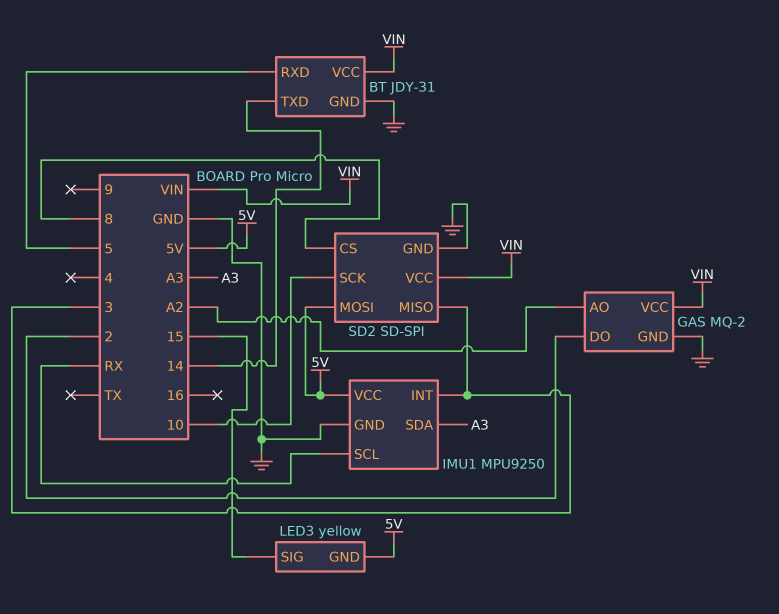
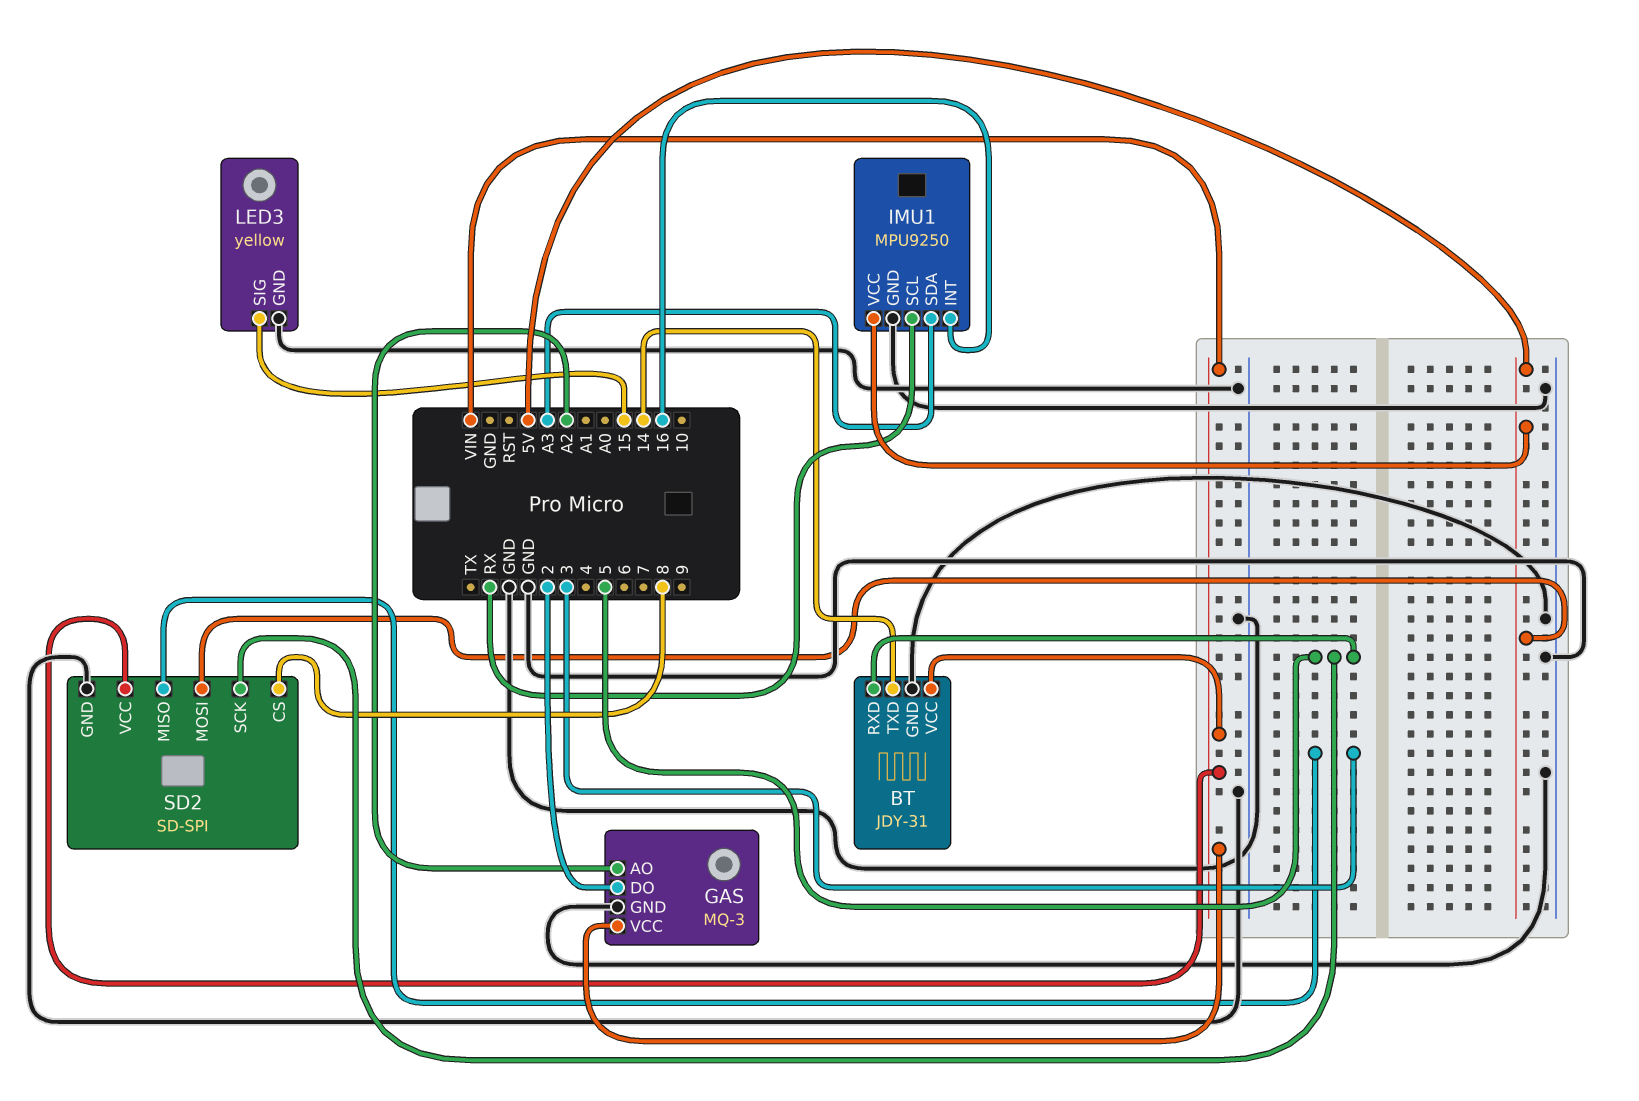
GAS: MQ-2 -> MQ-3
IMU1 pin INT: 3 -> 16
LED3 pin GND: 5V -> GND
SD2 pin SCK: 10 -> 5

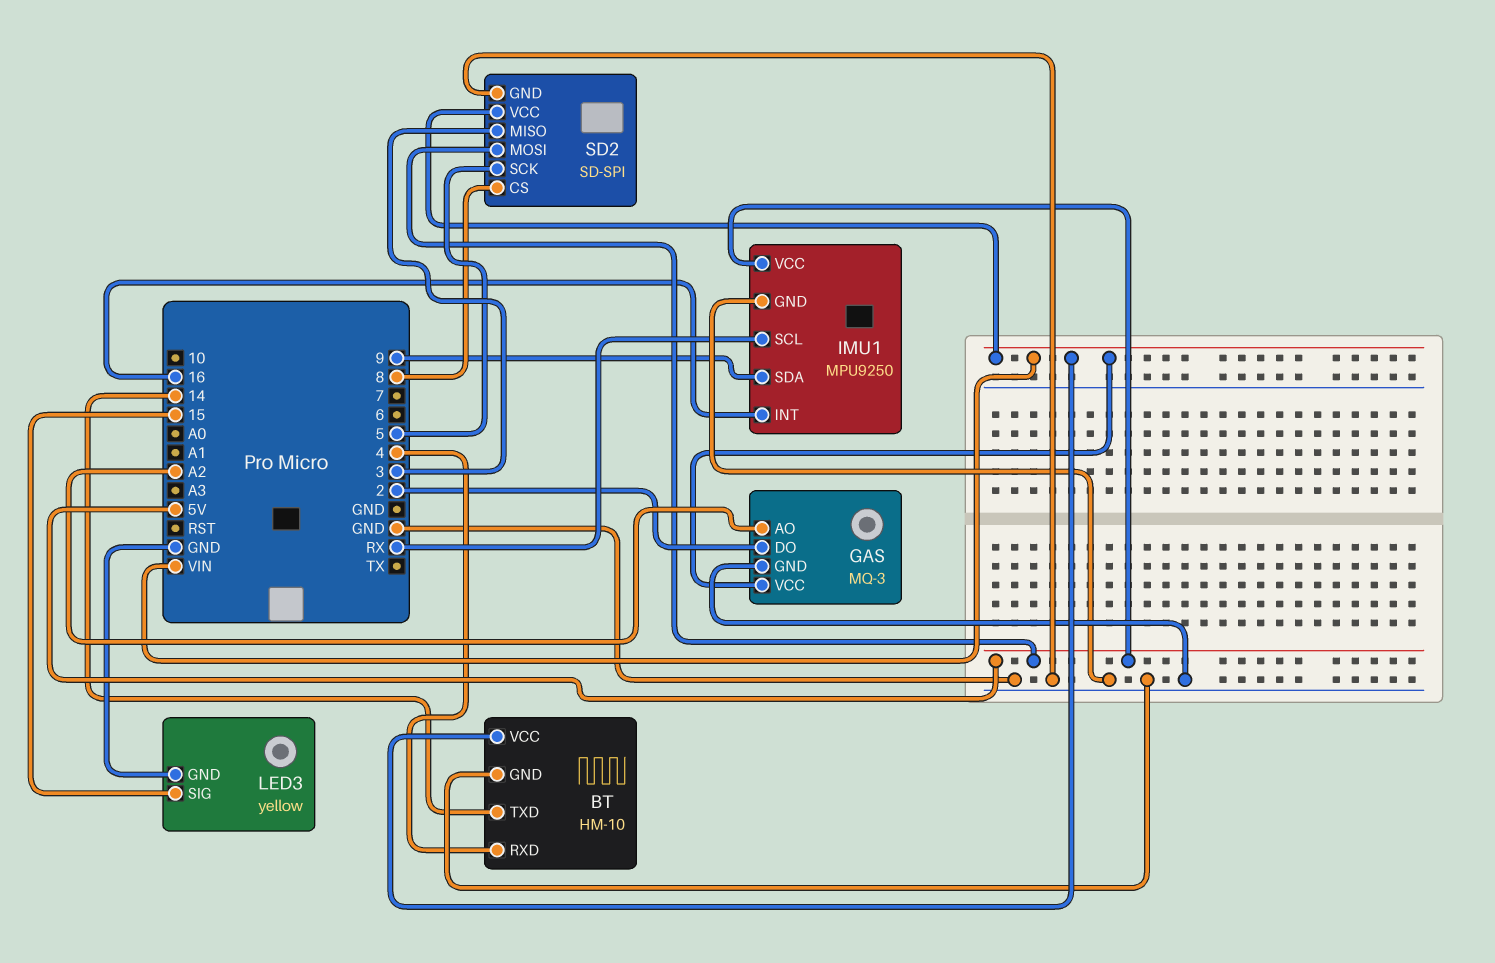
BT: JDY-31 -> HM-10
BT pin RXD: 5 -> 4
IMU1 pin SDA: A3 -> 9

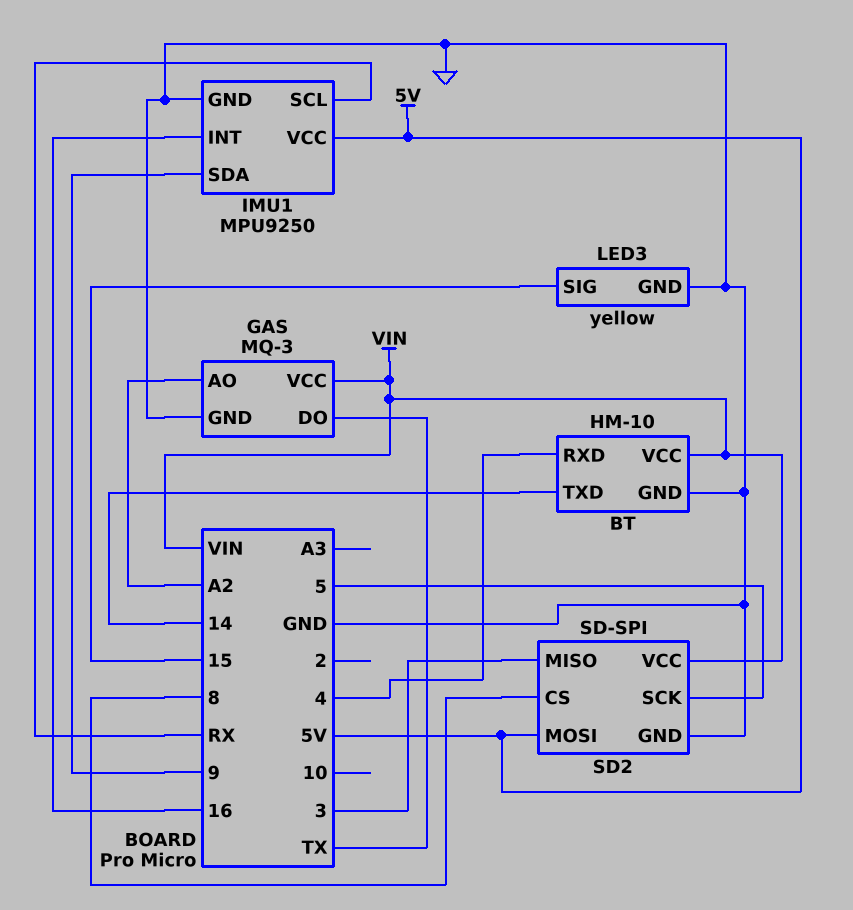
GAS pin DO: 2 -> TX

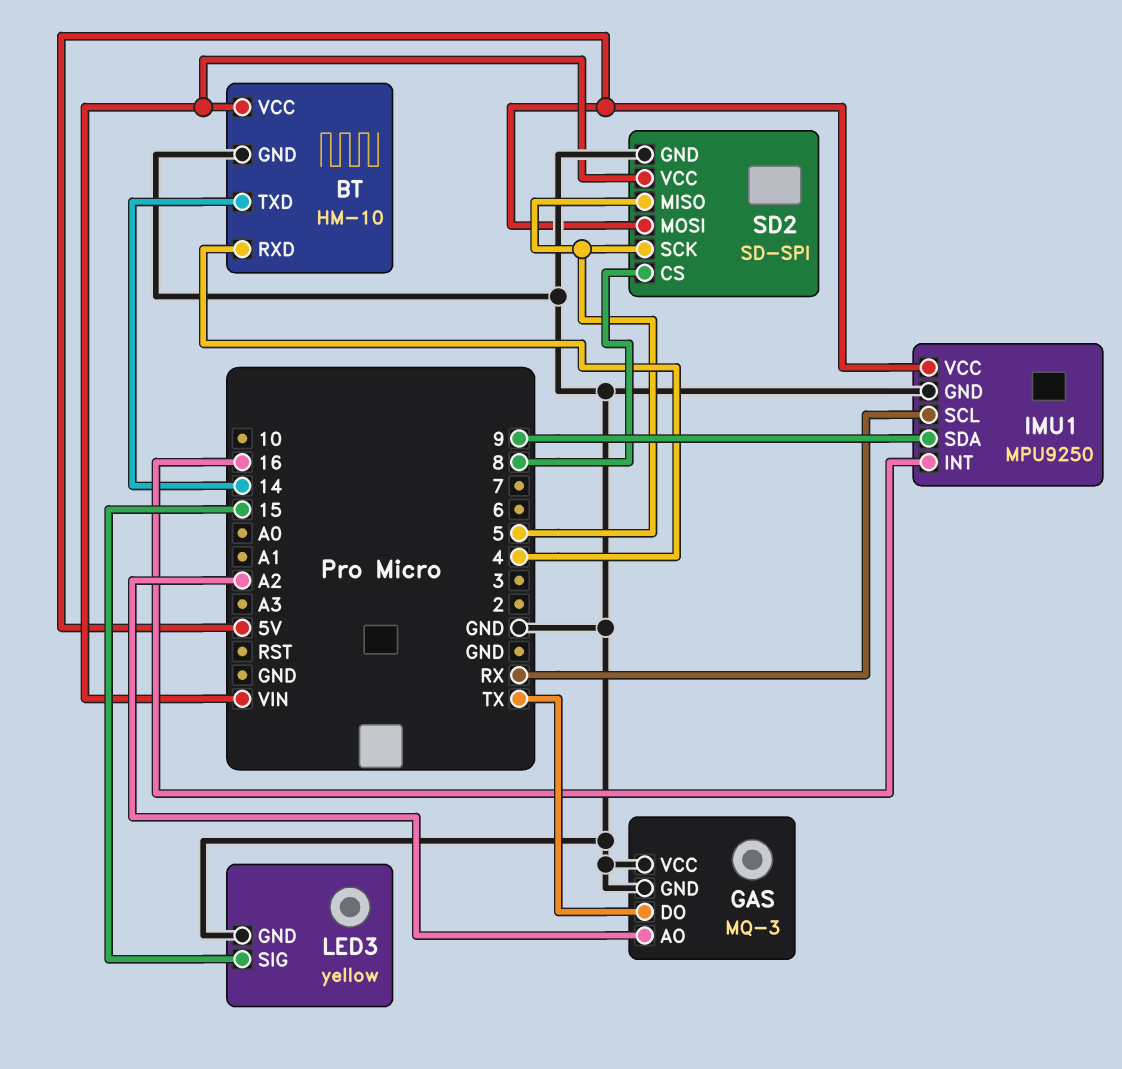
GAS pin VCC: VIN -> GND
SD2 pin MISO: 3 -> 5

